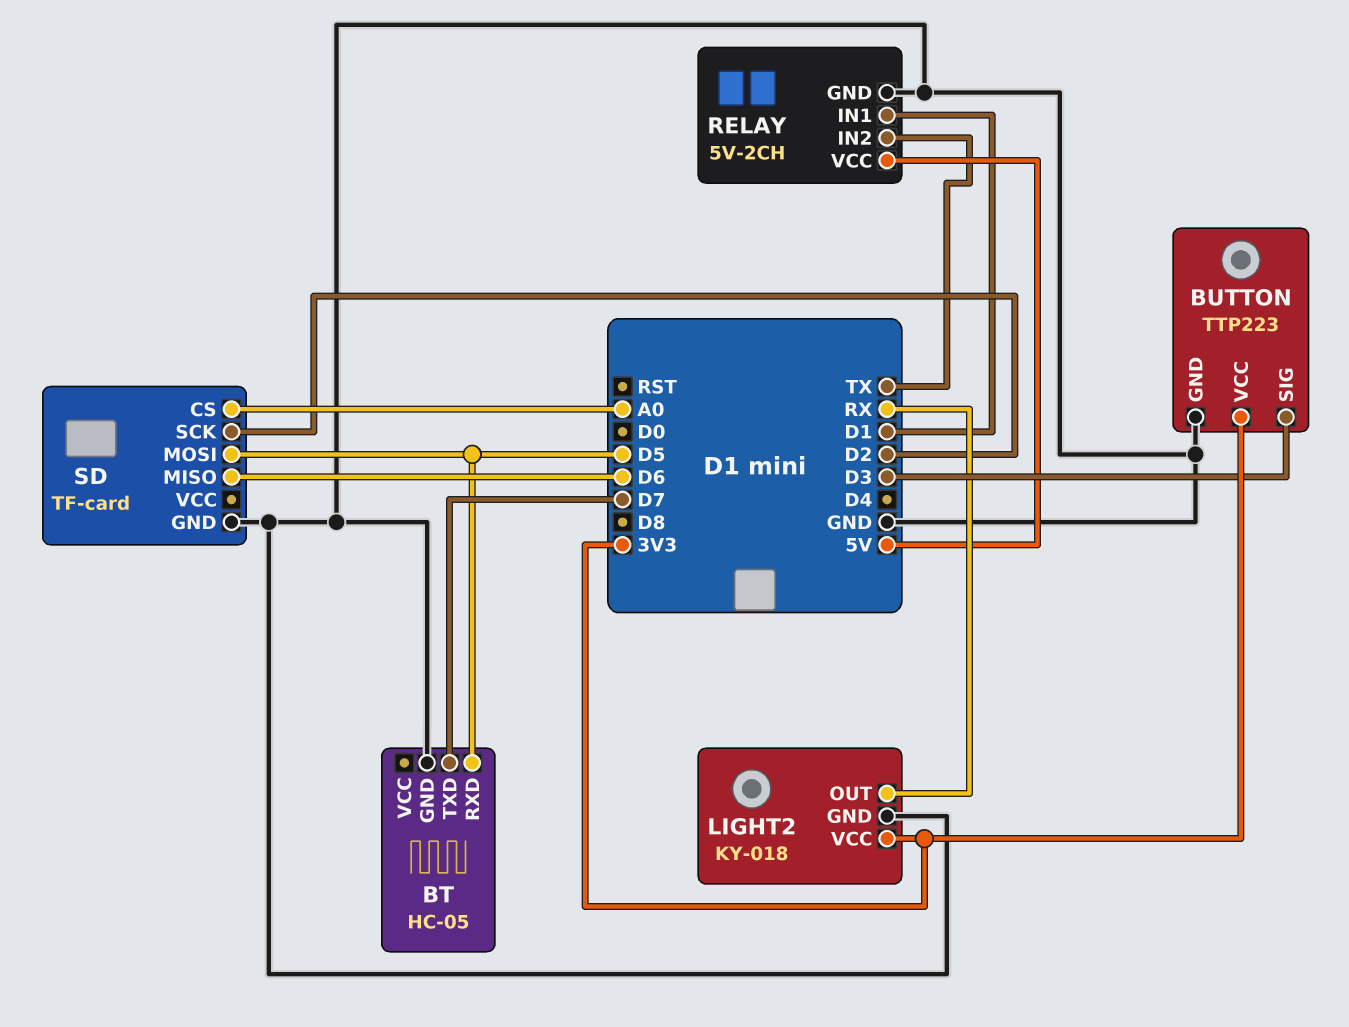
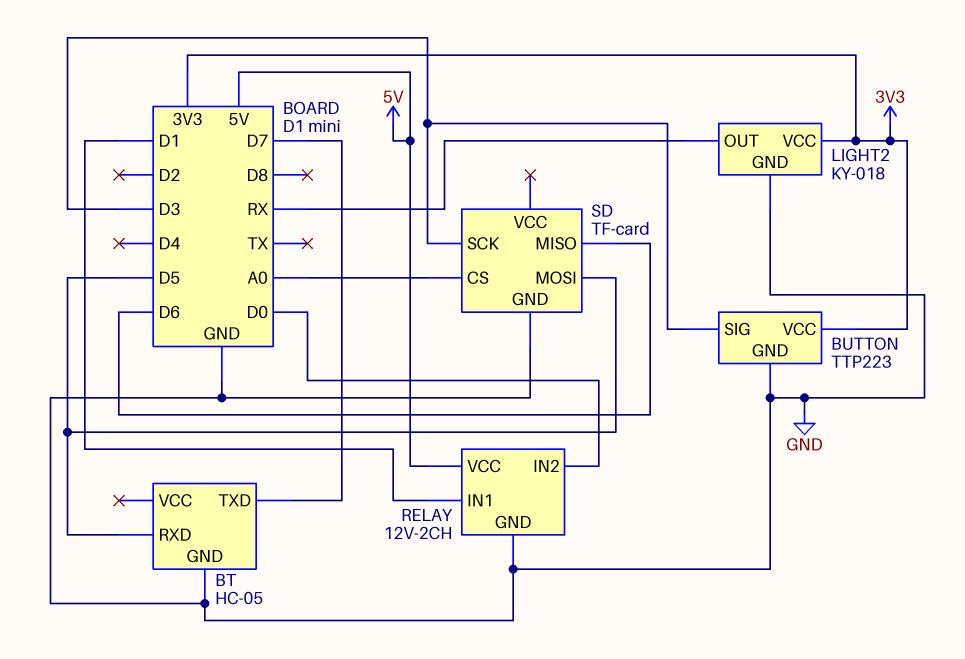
RELAY: 5V-2CH -> 12V-2CH
RELAY pin IN2: TX -> D0
SD pin SCK: D2 -> D3

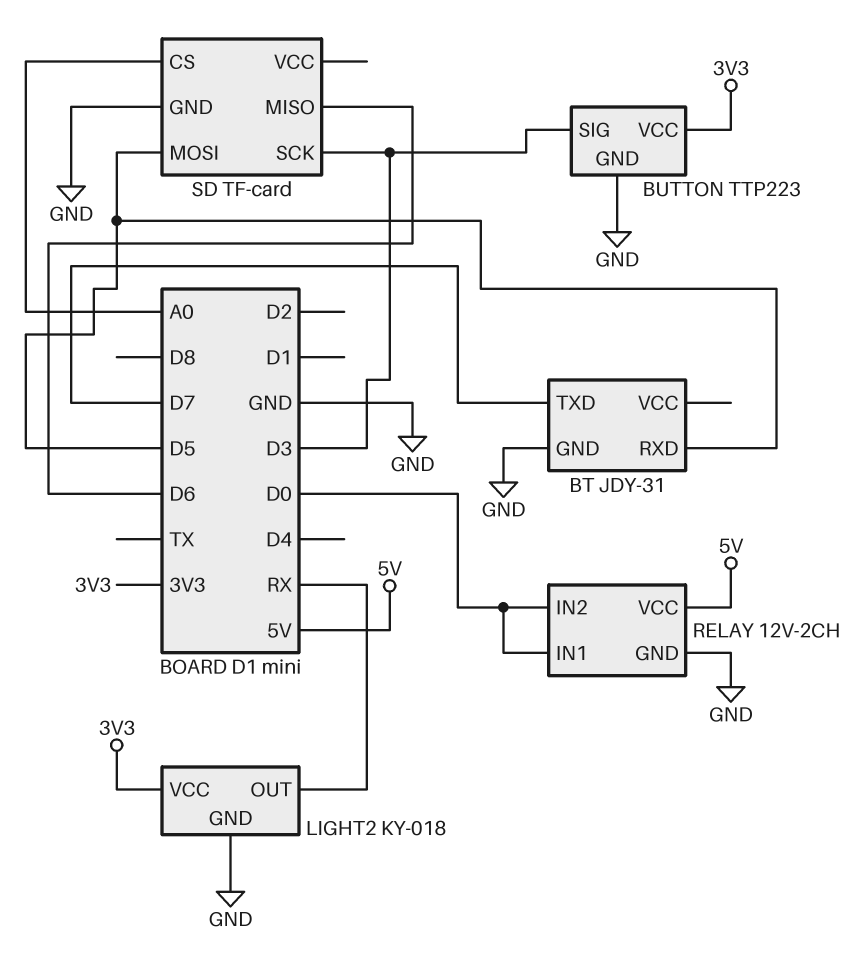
BT: HC-05 -> JDY-31
RELAY pin IN1: D1 -> D0

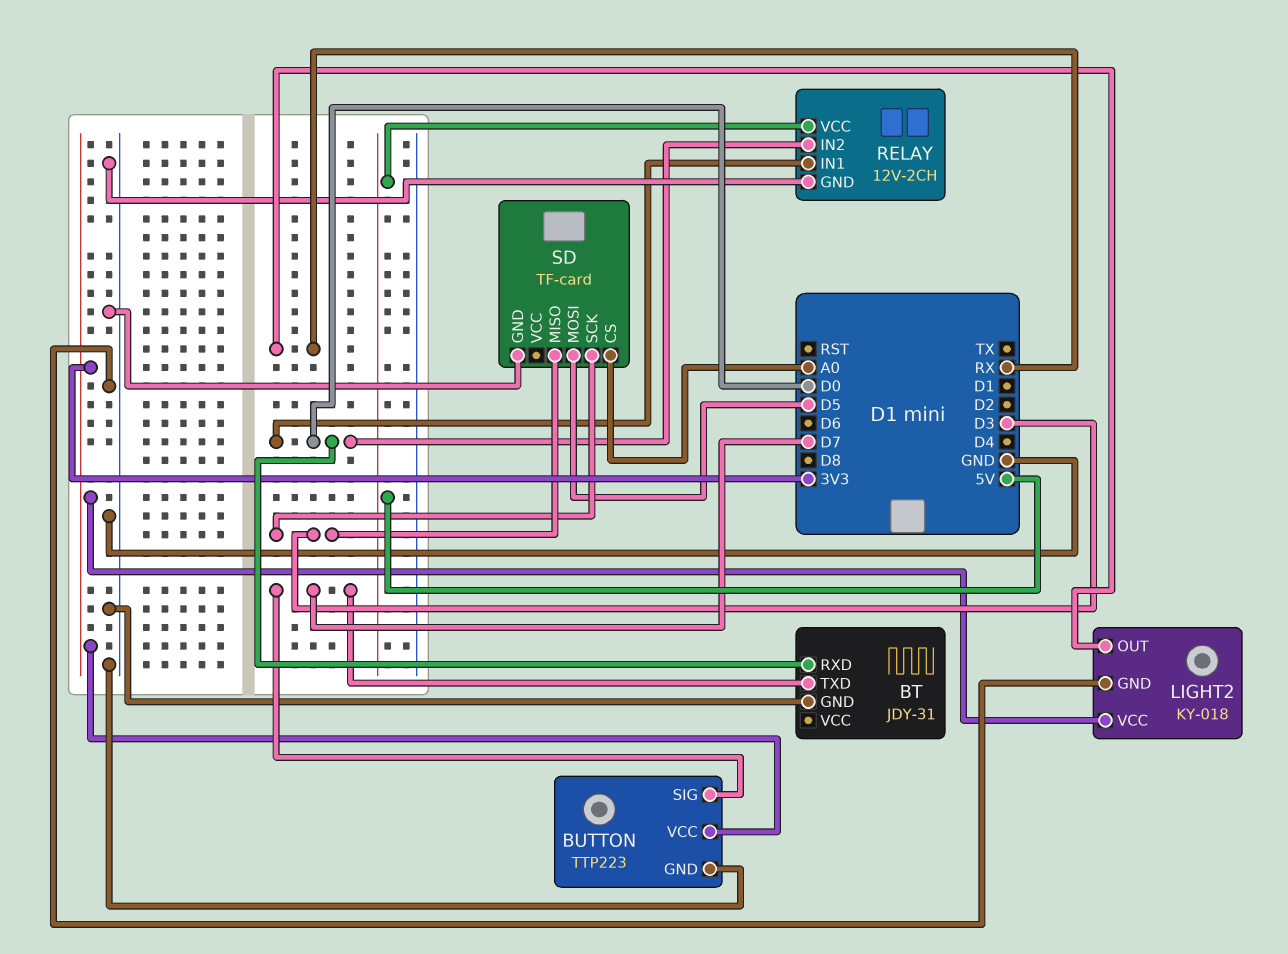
BT pin RXD: D5 -> D0
BUTTON pin SIG: D3 -> D7
SD pin MISO: D6 -> D3

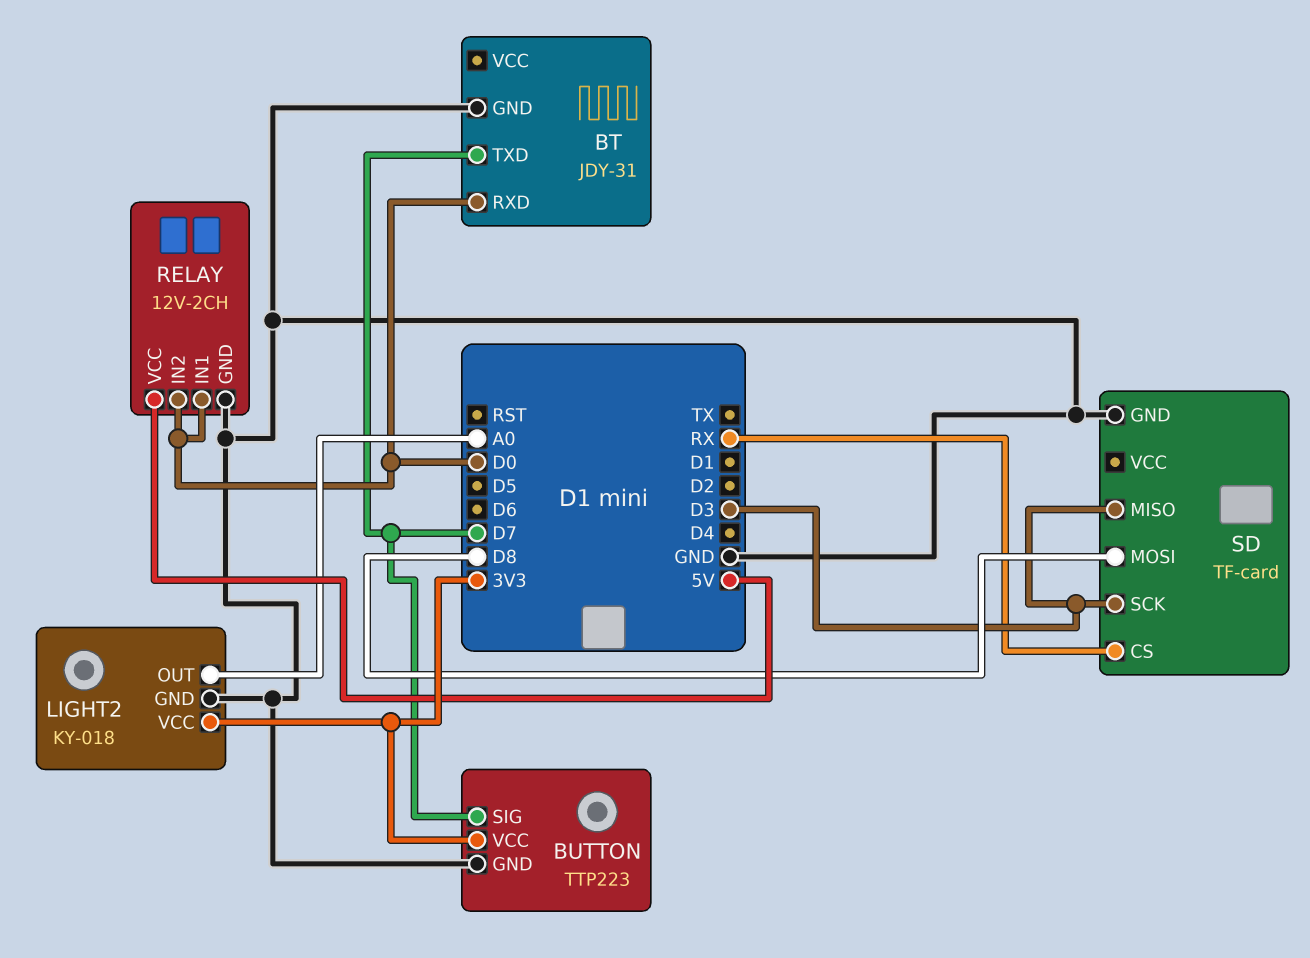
LIGHT2 pin OUT: RX -> A0
SD pin CS: A0 -> RX
SD pin MOSI: D5 -> D8

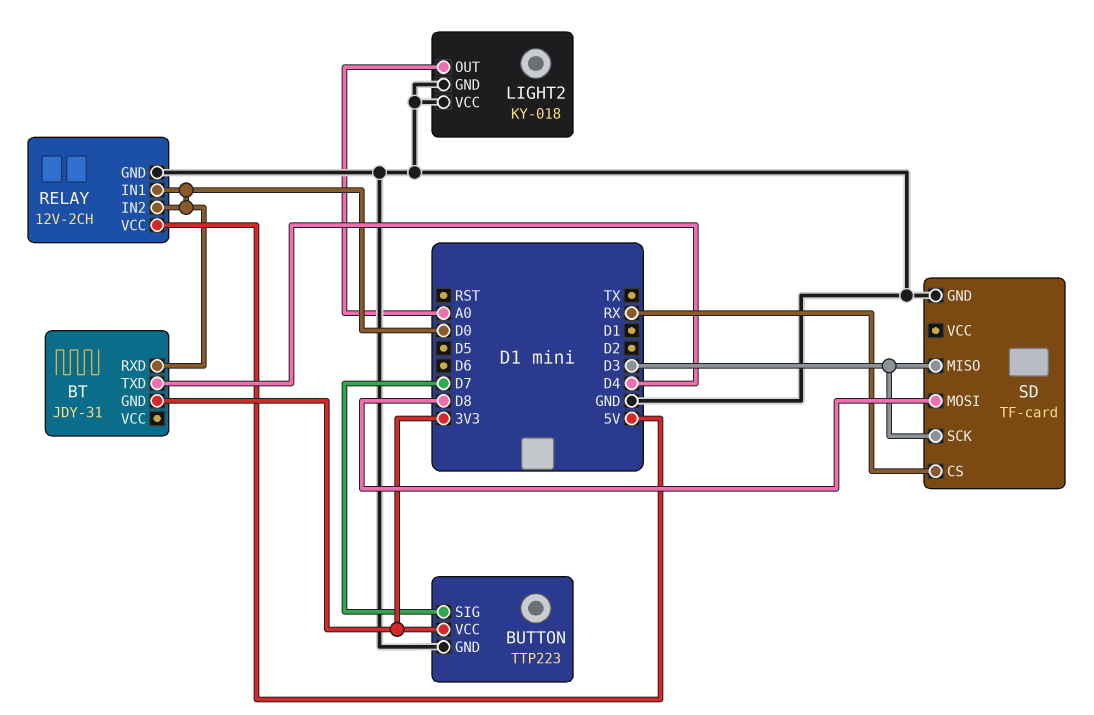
BT pin GND: GND -> 3V3
BT pin TXD: D7 -> D4
LIGHT2 pin VCC: 3V3 -> GND

